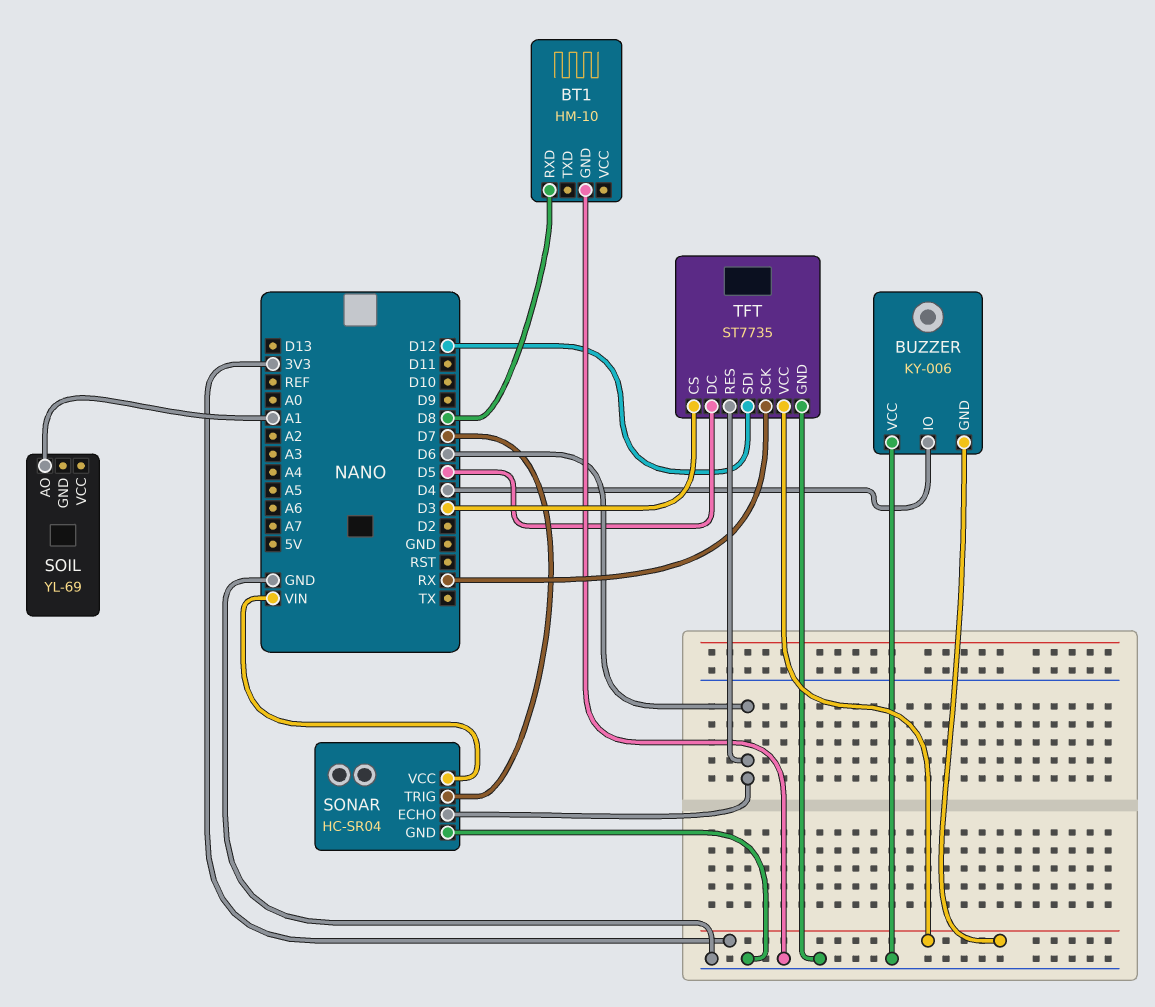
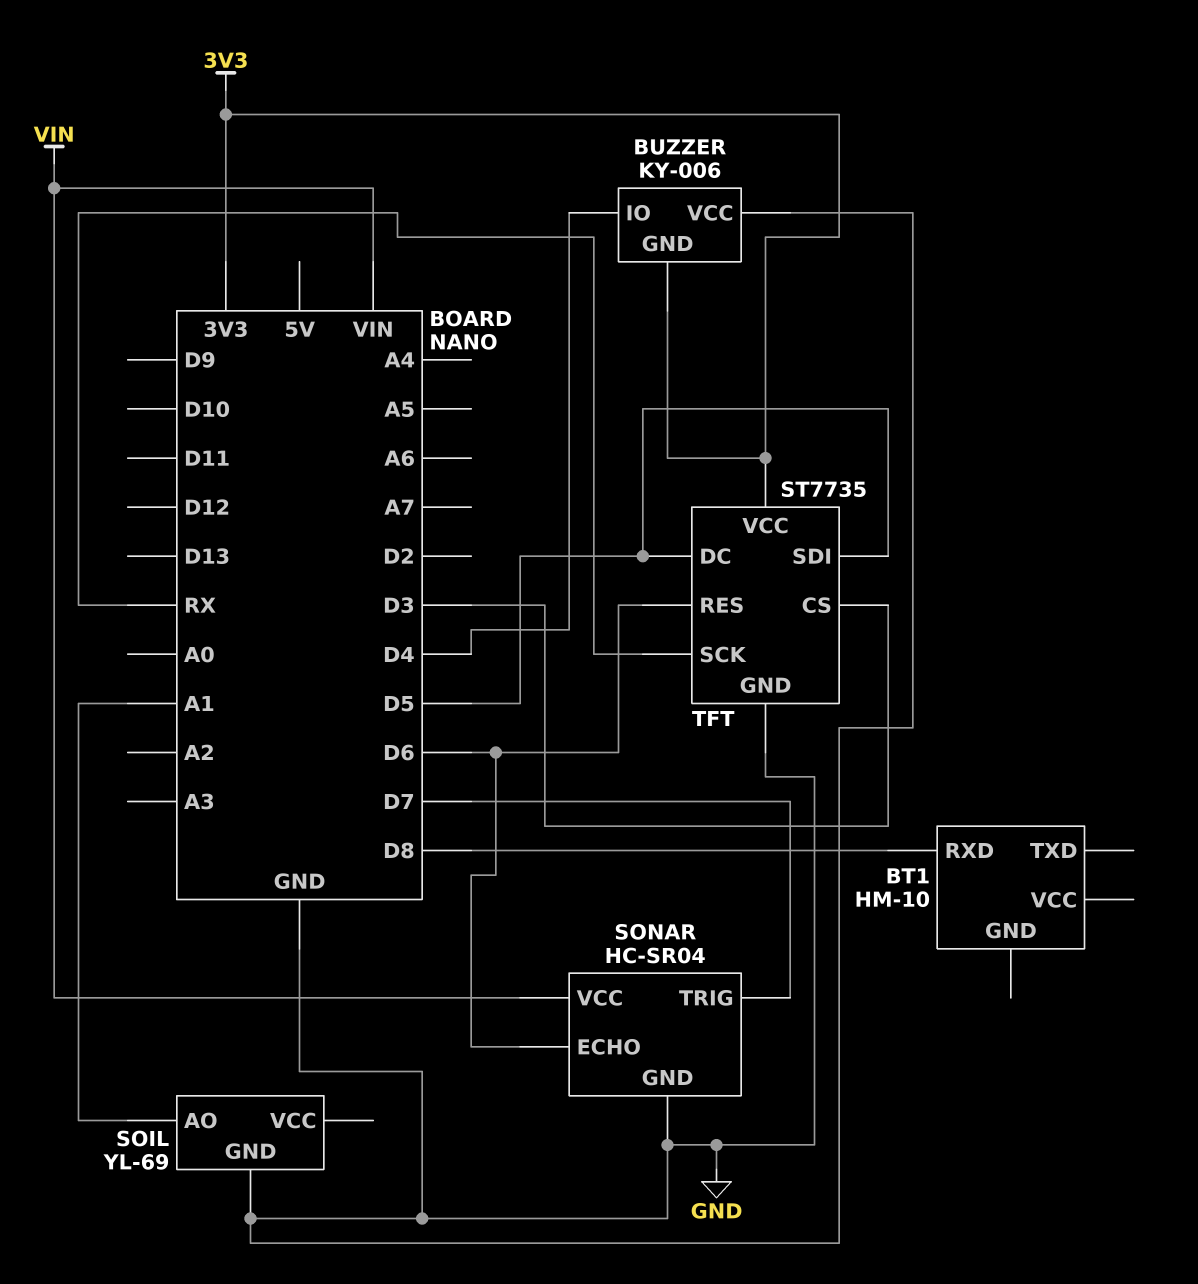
BT1 pin GND: GND -> none
SOIL pin GND: none -> GND
TFT pin SDI: D12 -> D5

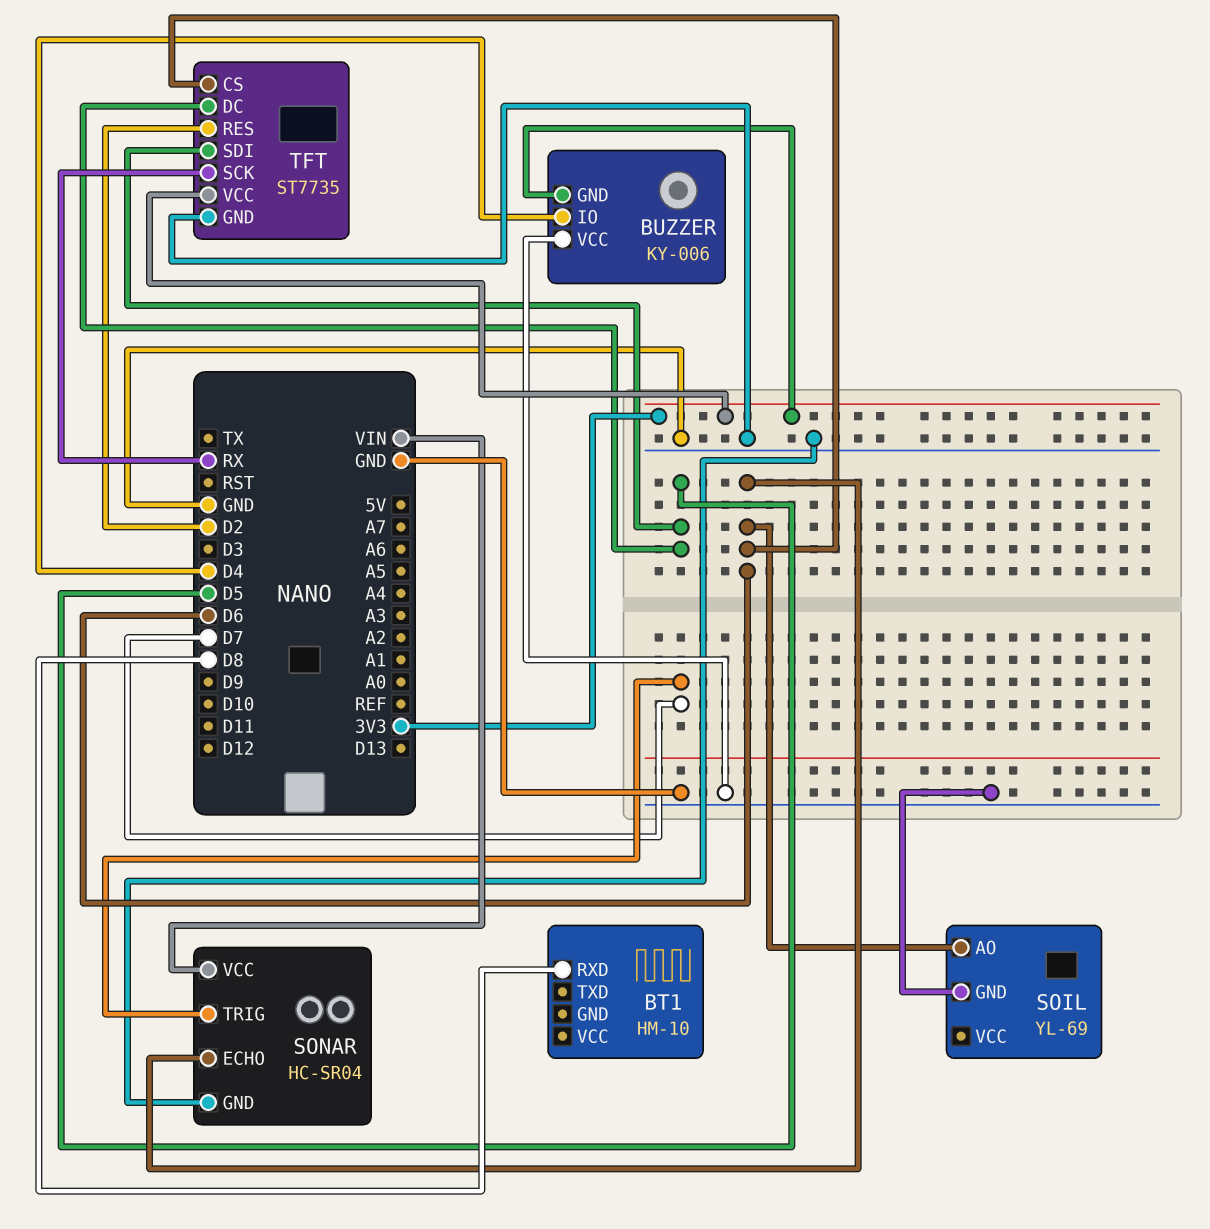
SOIL pin AO: A1 -> D6
TFT pin CS: D3 -> D6
TFT pin RES: D6 -> D2

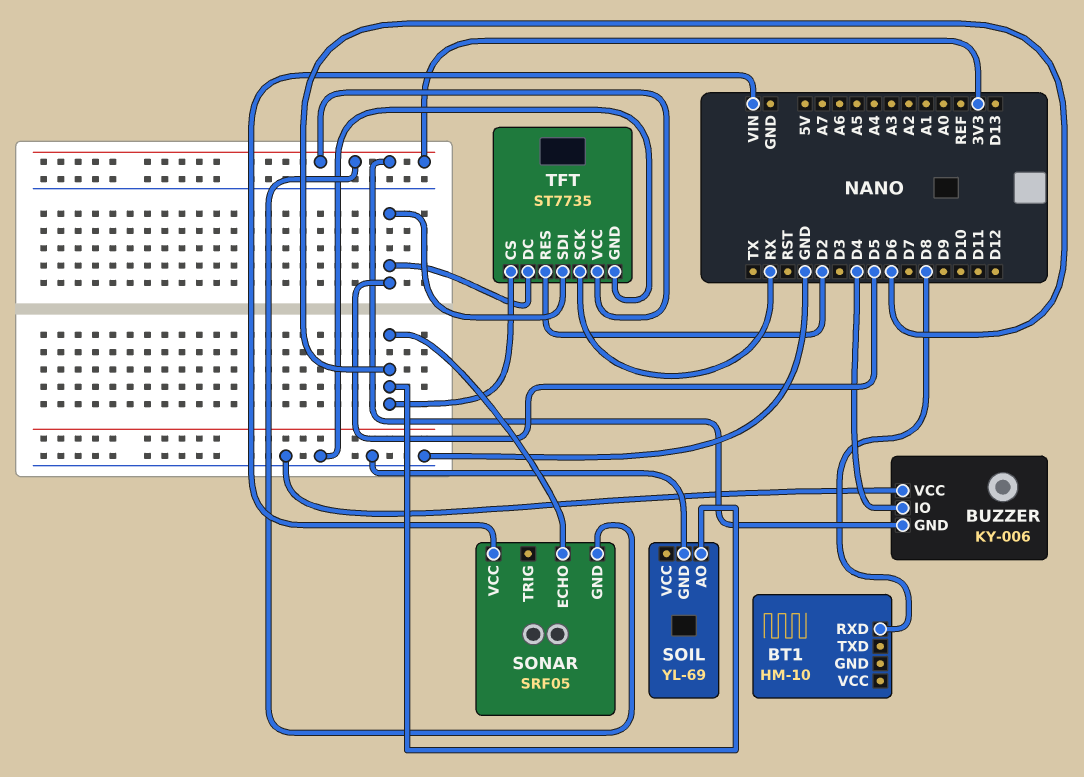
SONAR: HC-SR04 -> SRF05
SONAR pin GND: GND -> 3V3
SONAR pin TRIG: D7 -> none

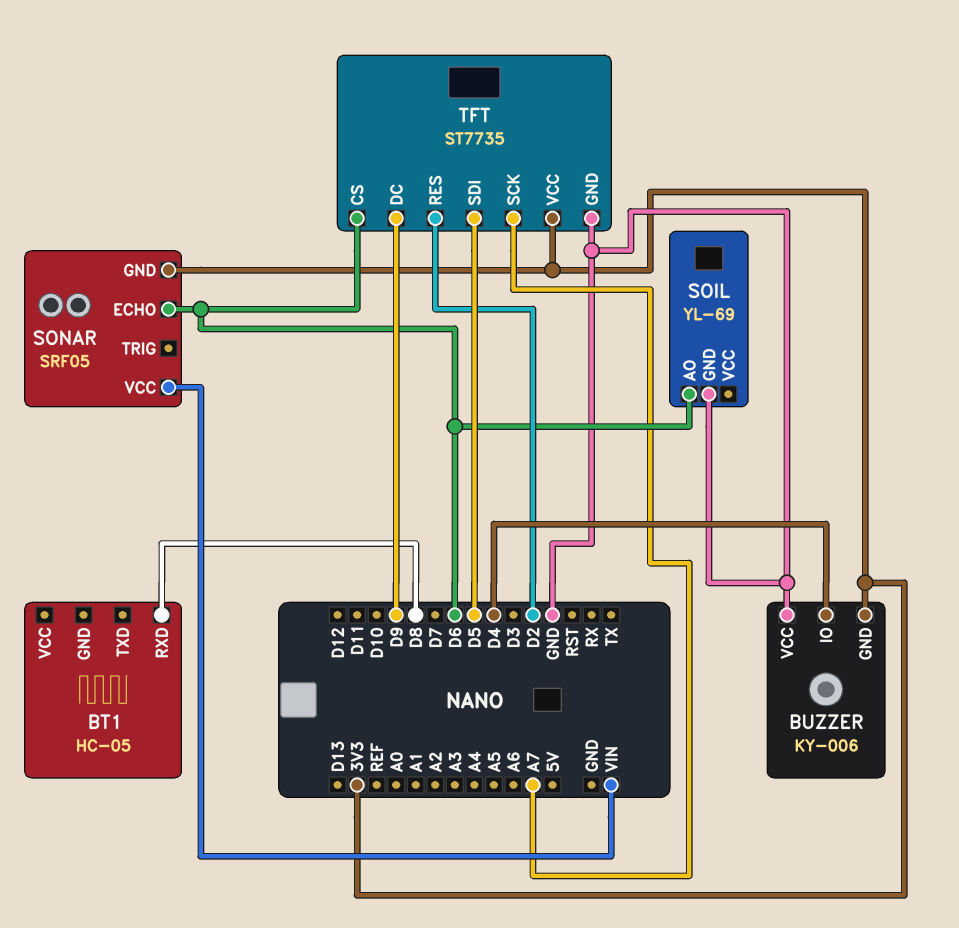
BT1: HM-10 -> HC-05
TFT pin DC: D5 -> D9
TFT pin SCK: RX -> A7

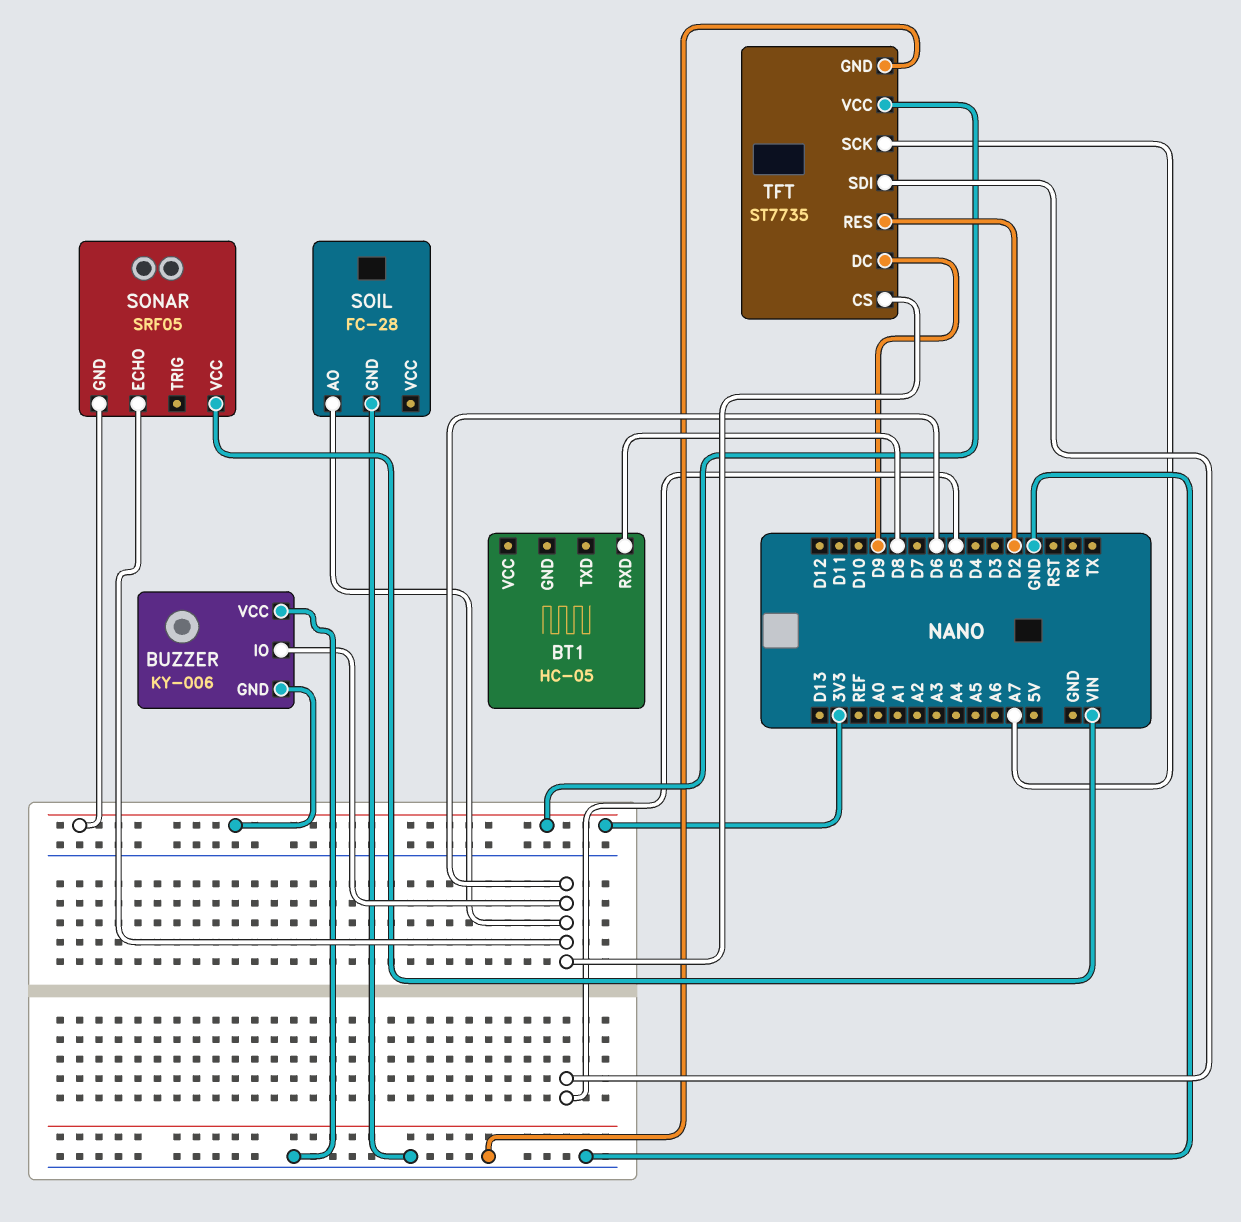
BUZZER pin IO: D4 -> D6
SOIL: YL-69 -> FC-28

